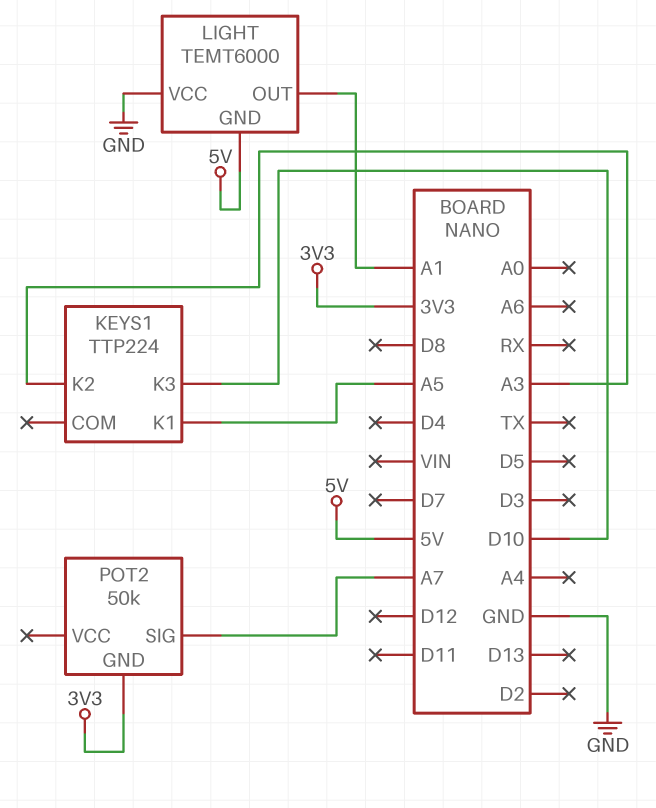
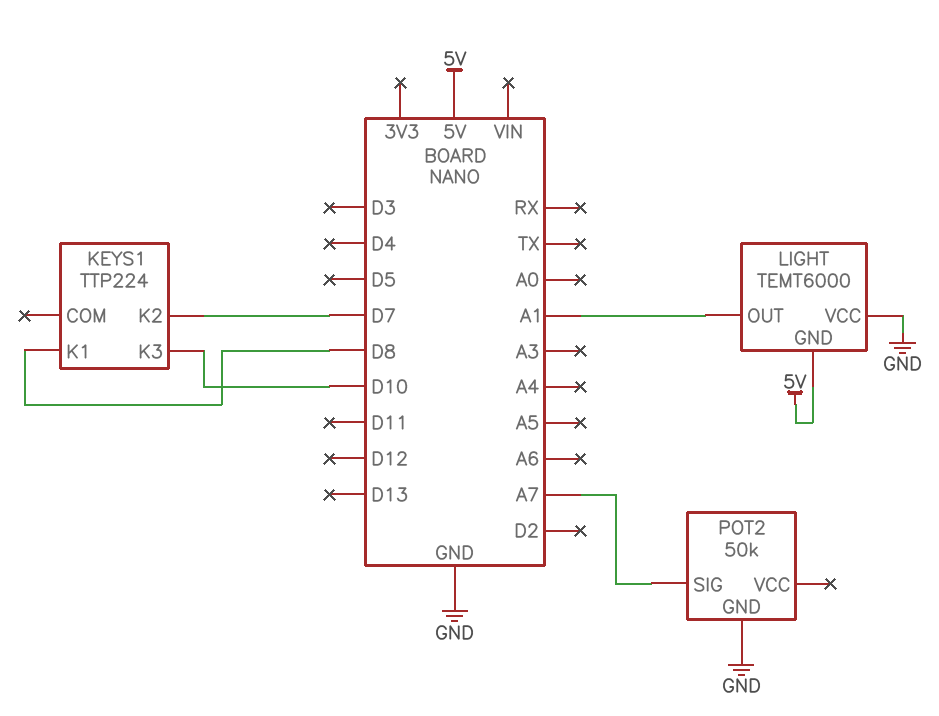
KEYS1 pin K1: A5 -> D8
KEYS1 pin K2: A3 -> D7
POT2 pin GND: 3V3 -> GND

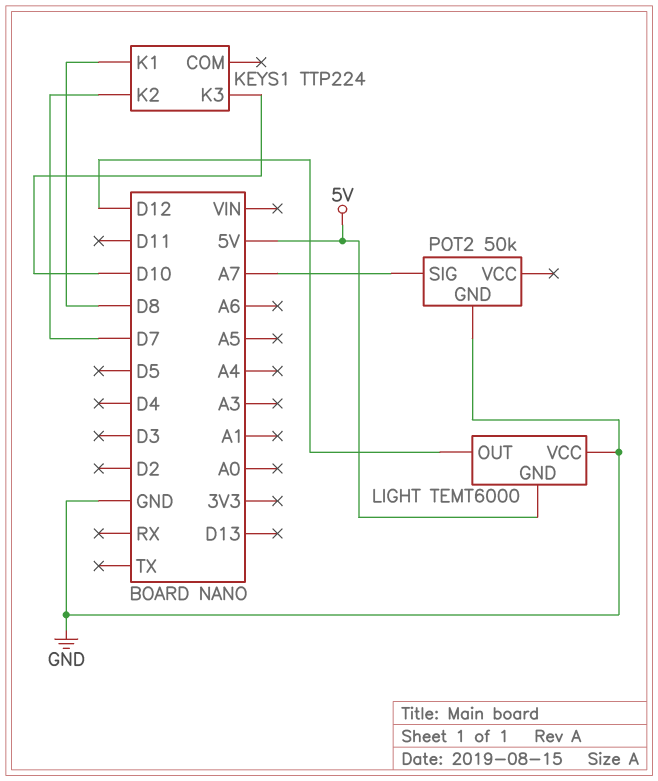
LIGHT pin OUT: A1 -> D12

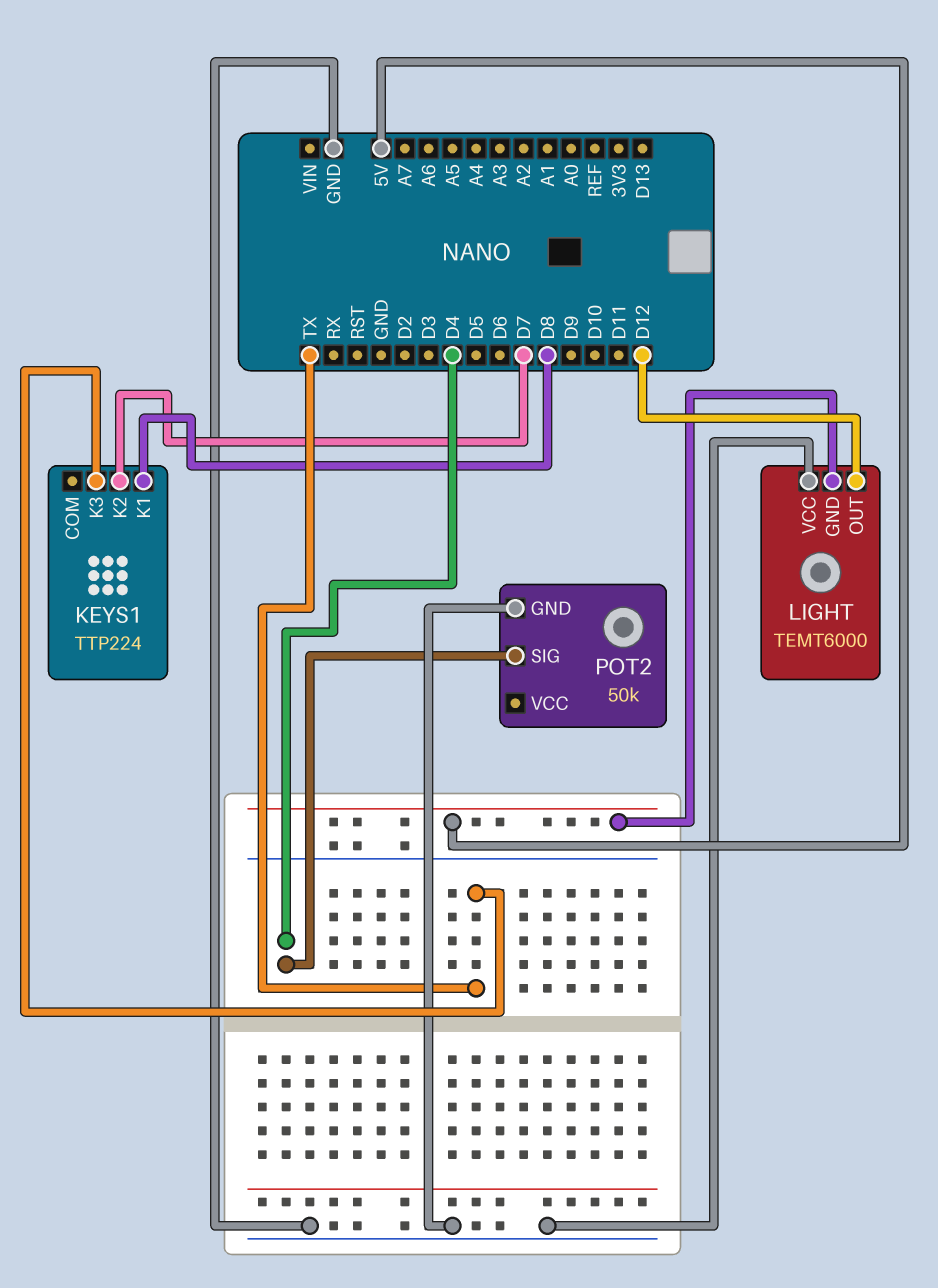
KEYS1 pin K3: D10 -> TX
POT2 pin SIG: A7 -> D4

